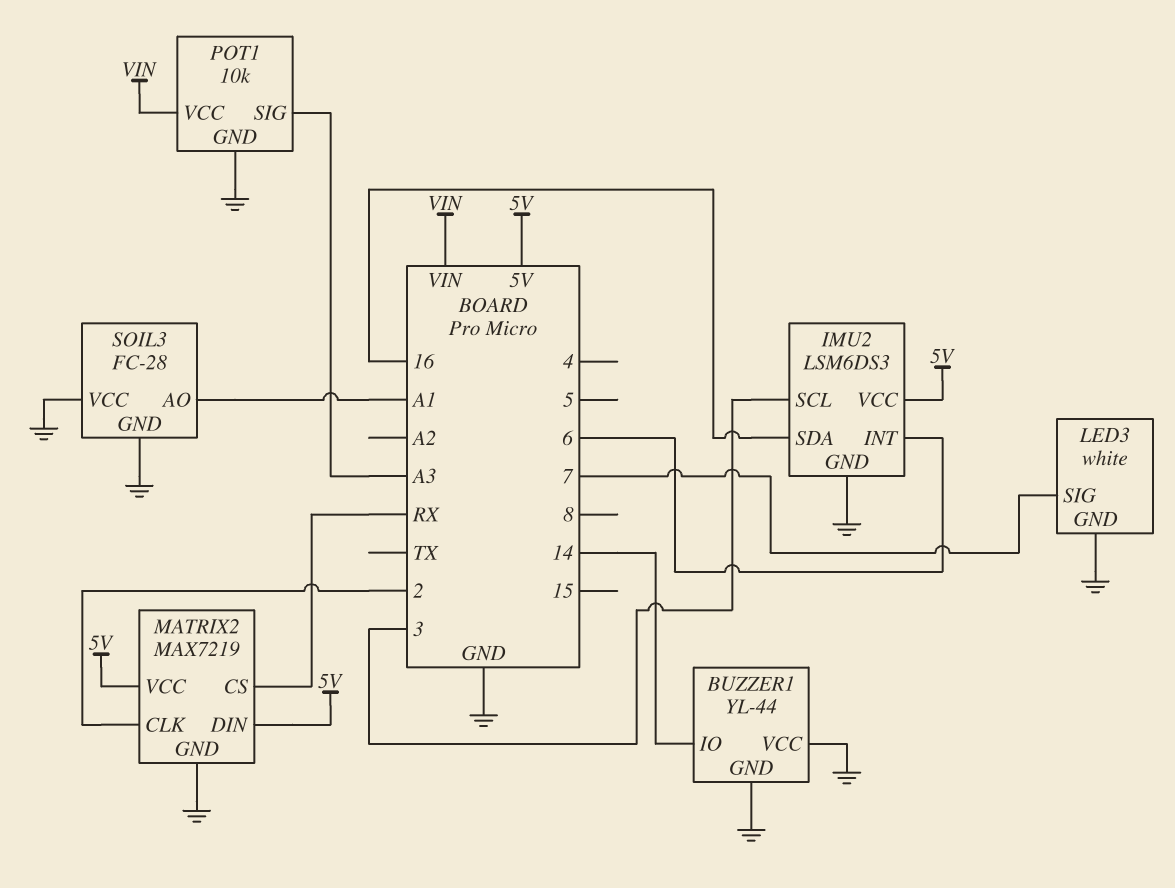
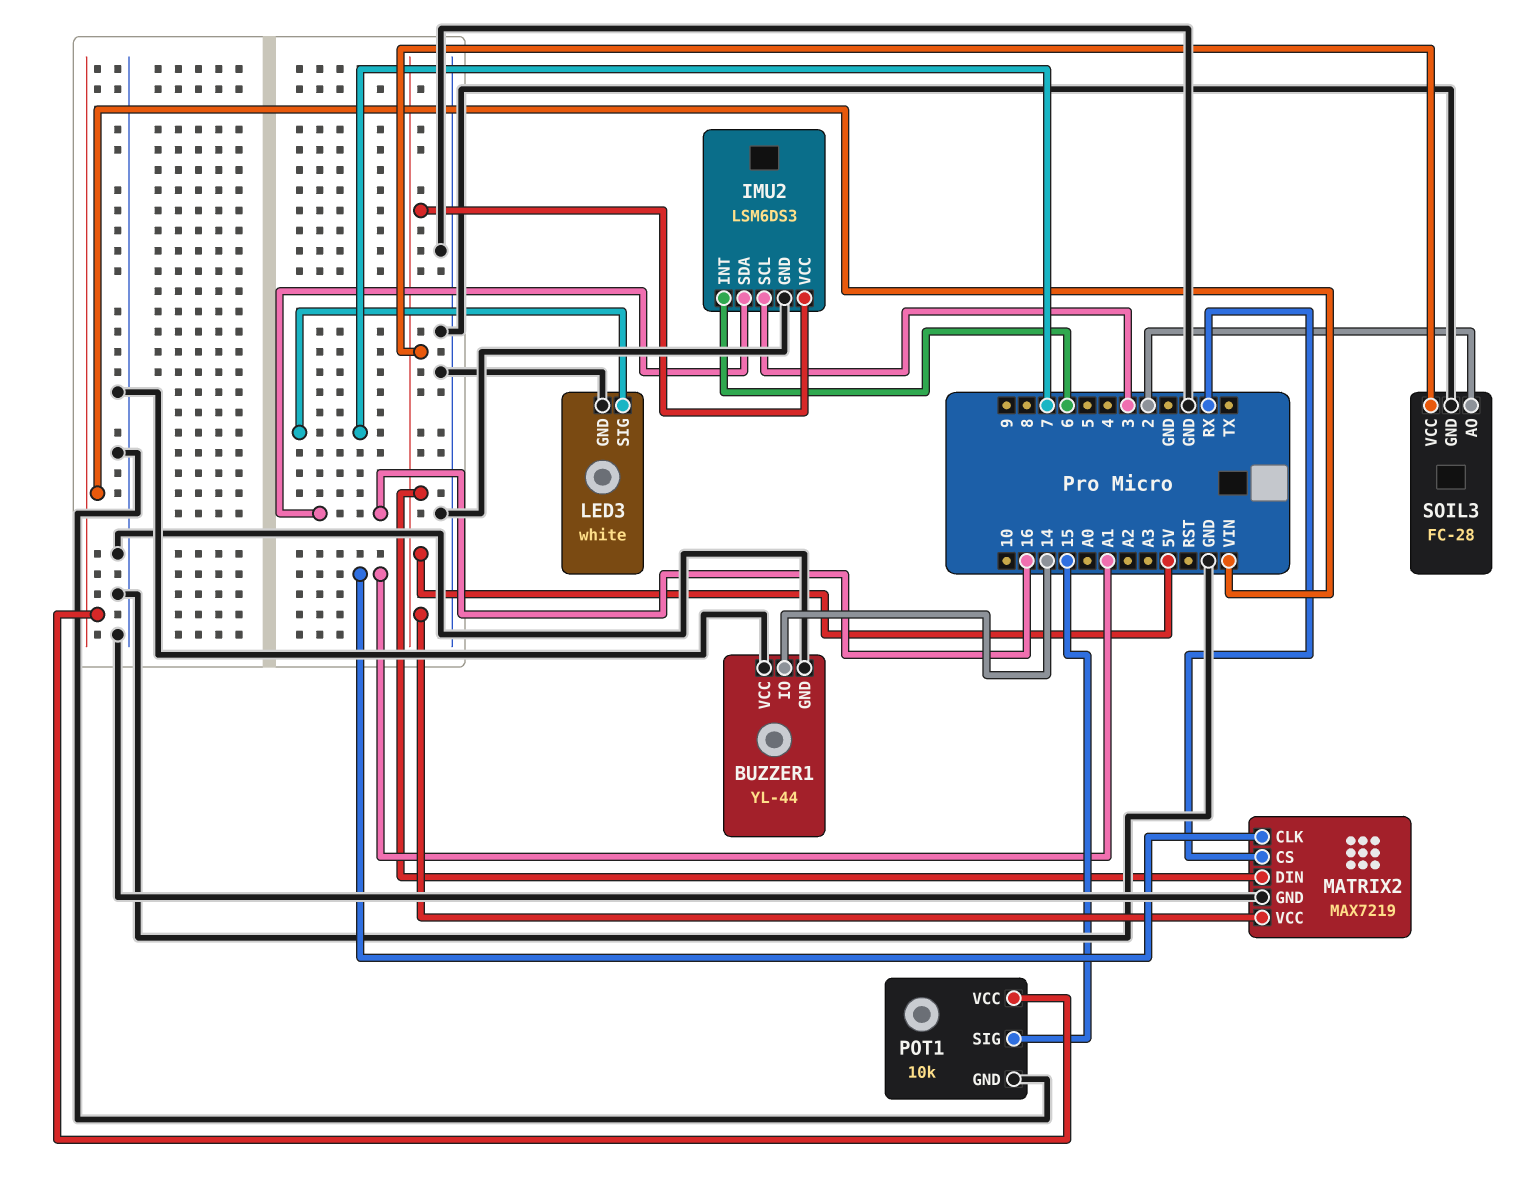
MATRIX2 pin CLK: 2 -> A1
POT1 pin SIG: A3 -> 15
SOIL3 pin AO: A1 -> 2
SOIL3 pin VCC: GND -> 5V

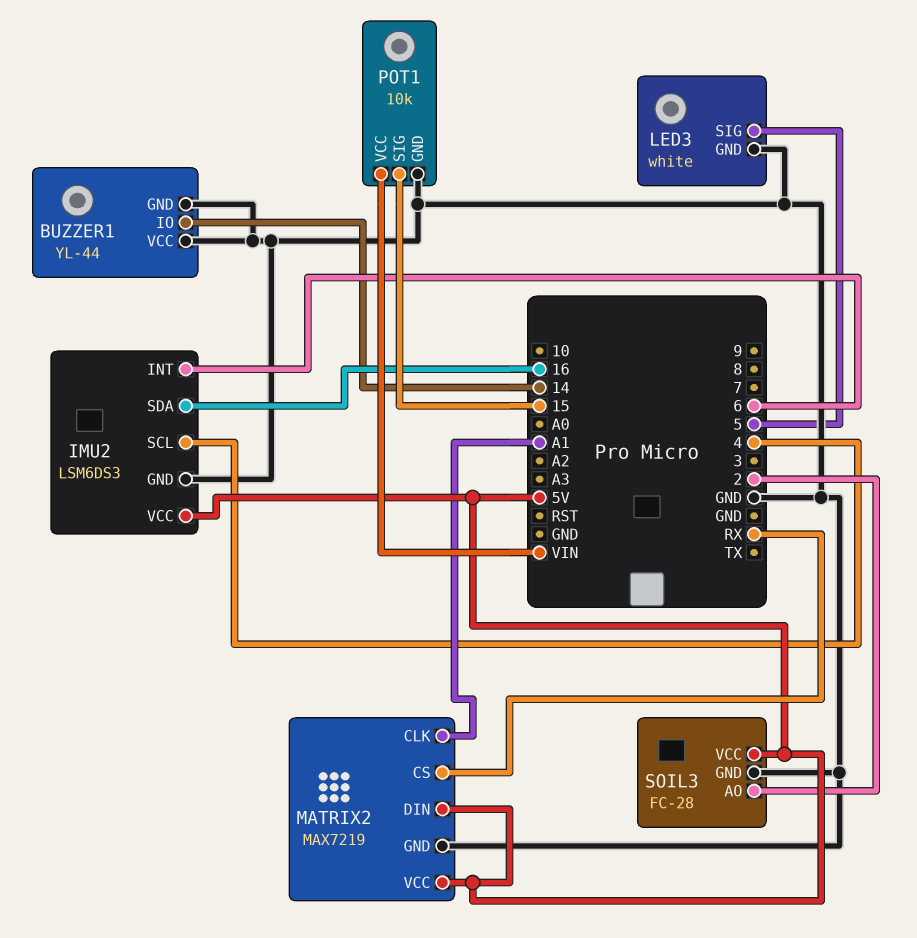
IMU2 pin SCL: 3 -> 4
LED3 pin SIG: 7 -> 5

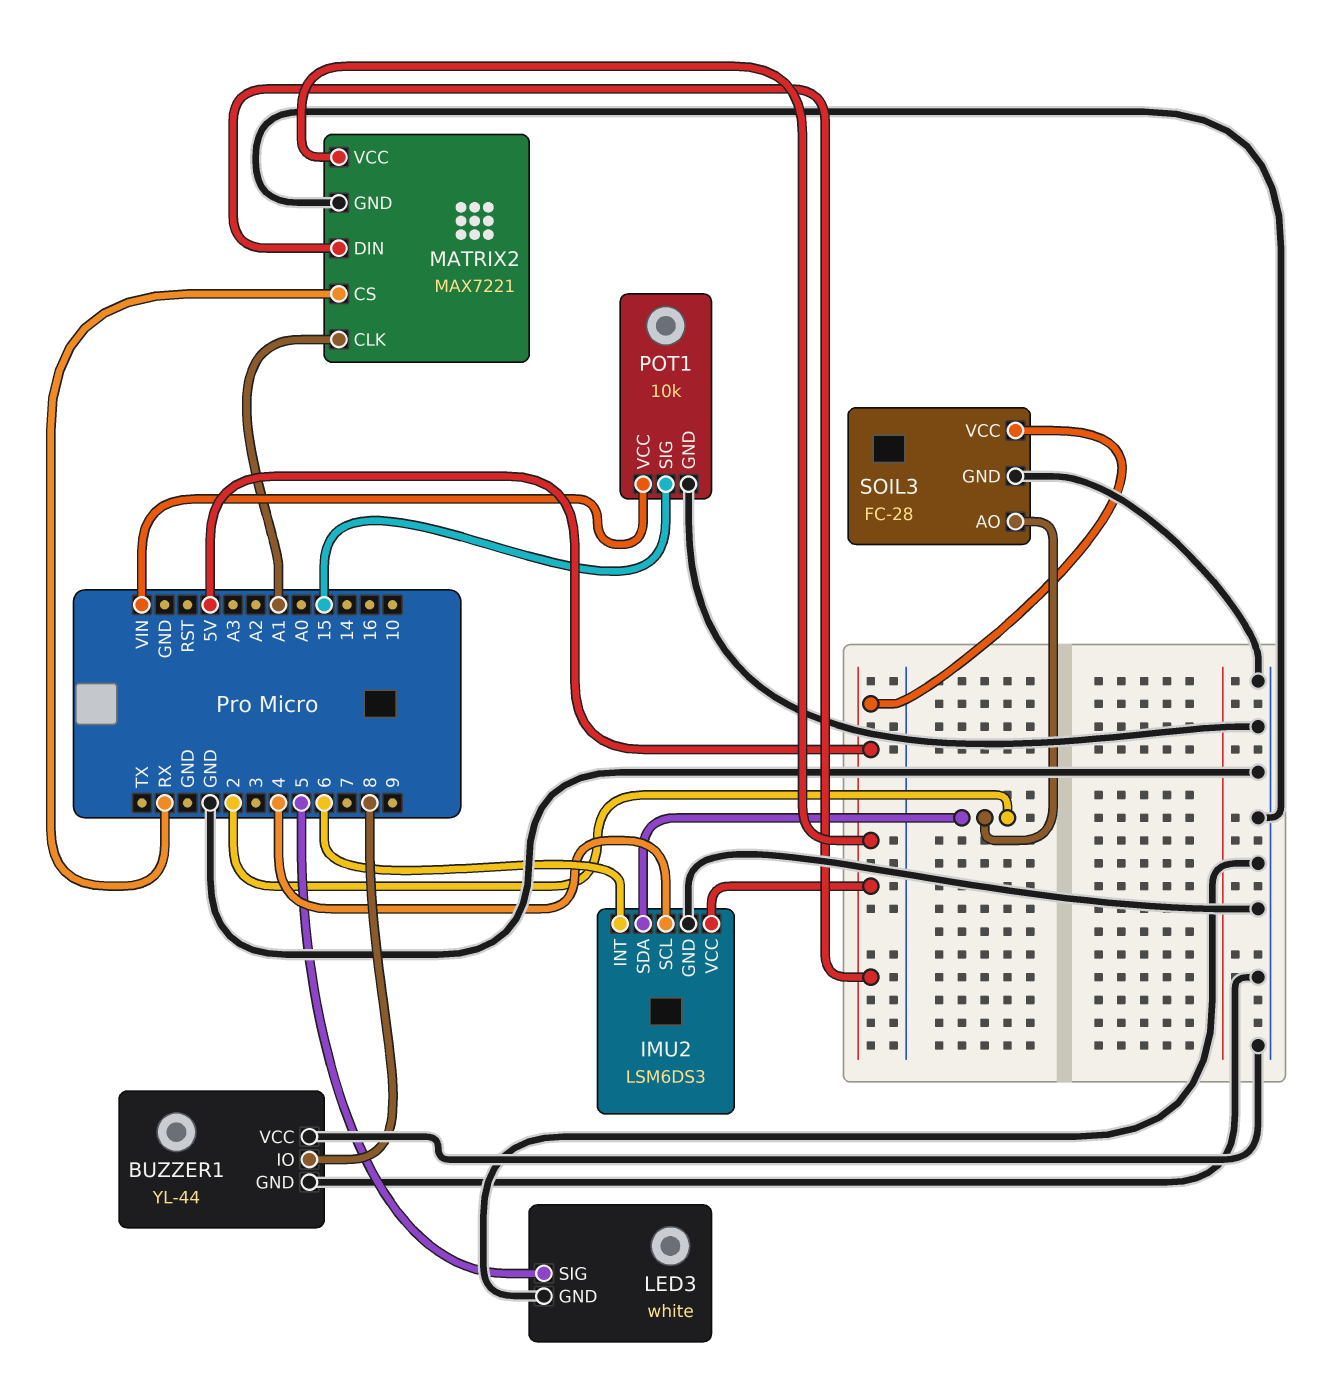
BUZZER1 pin IO: 14 -> 8
IMU2 pin SDA: 16 -> 2
MATRIX2: MAX7219 -> MAX7221

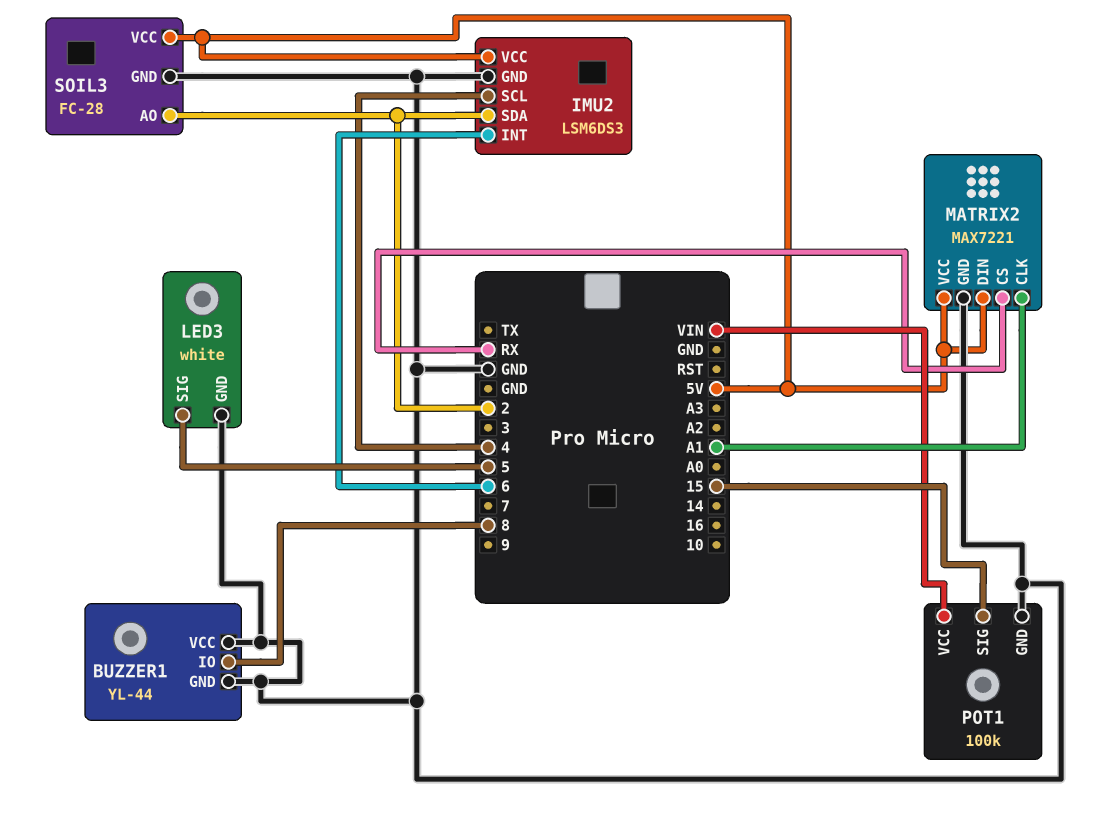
POT1: 10k -> 100k

